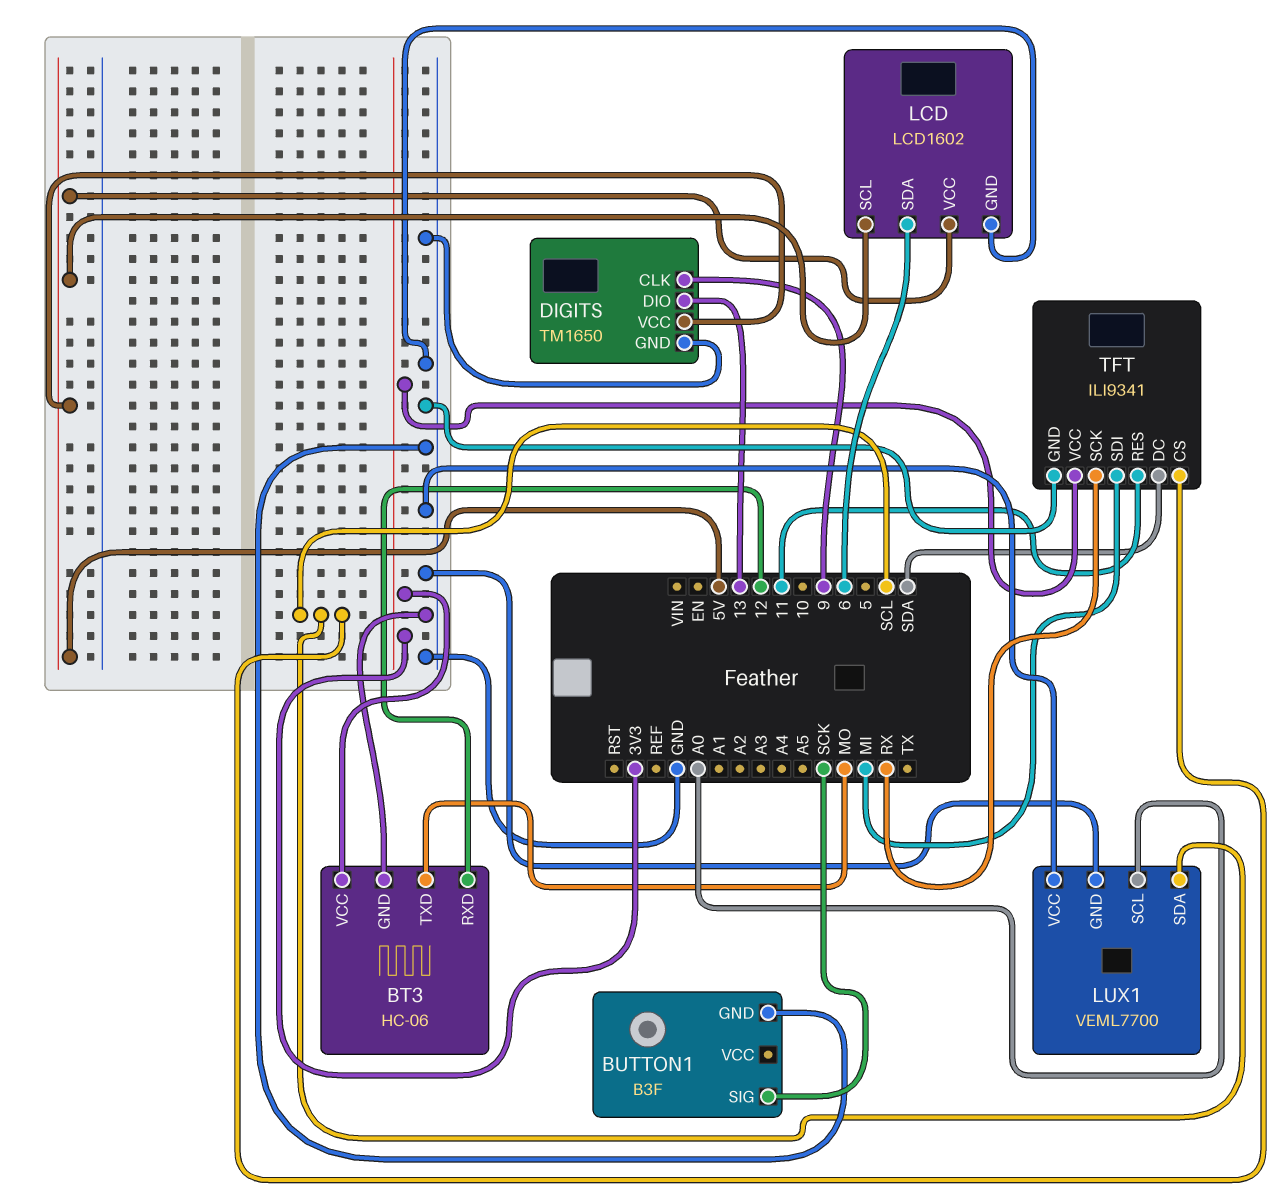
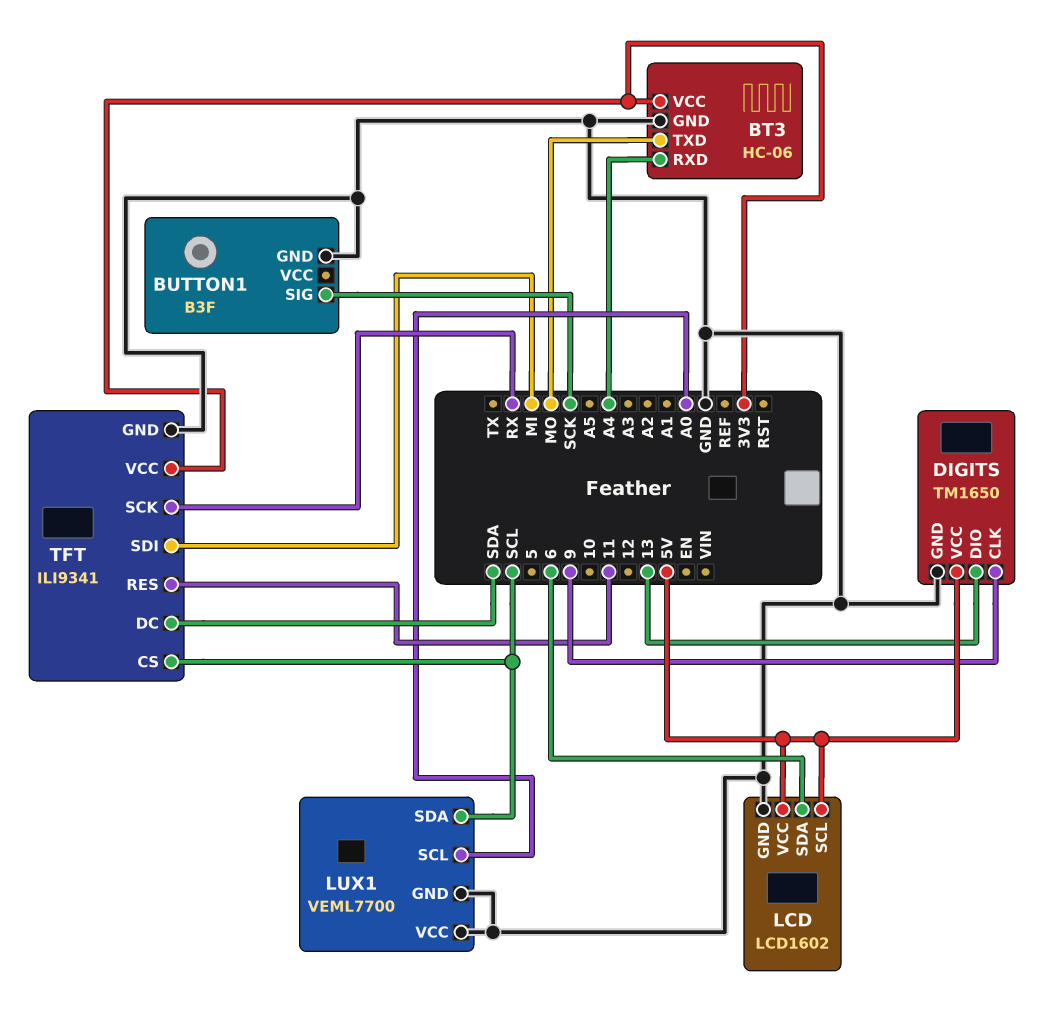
BT3 pin RXD: 12 -> A4

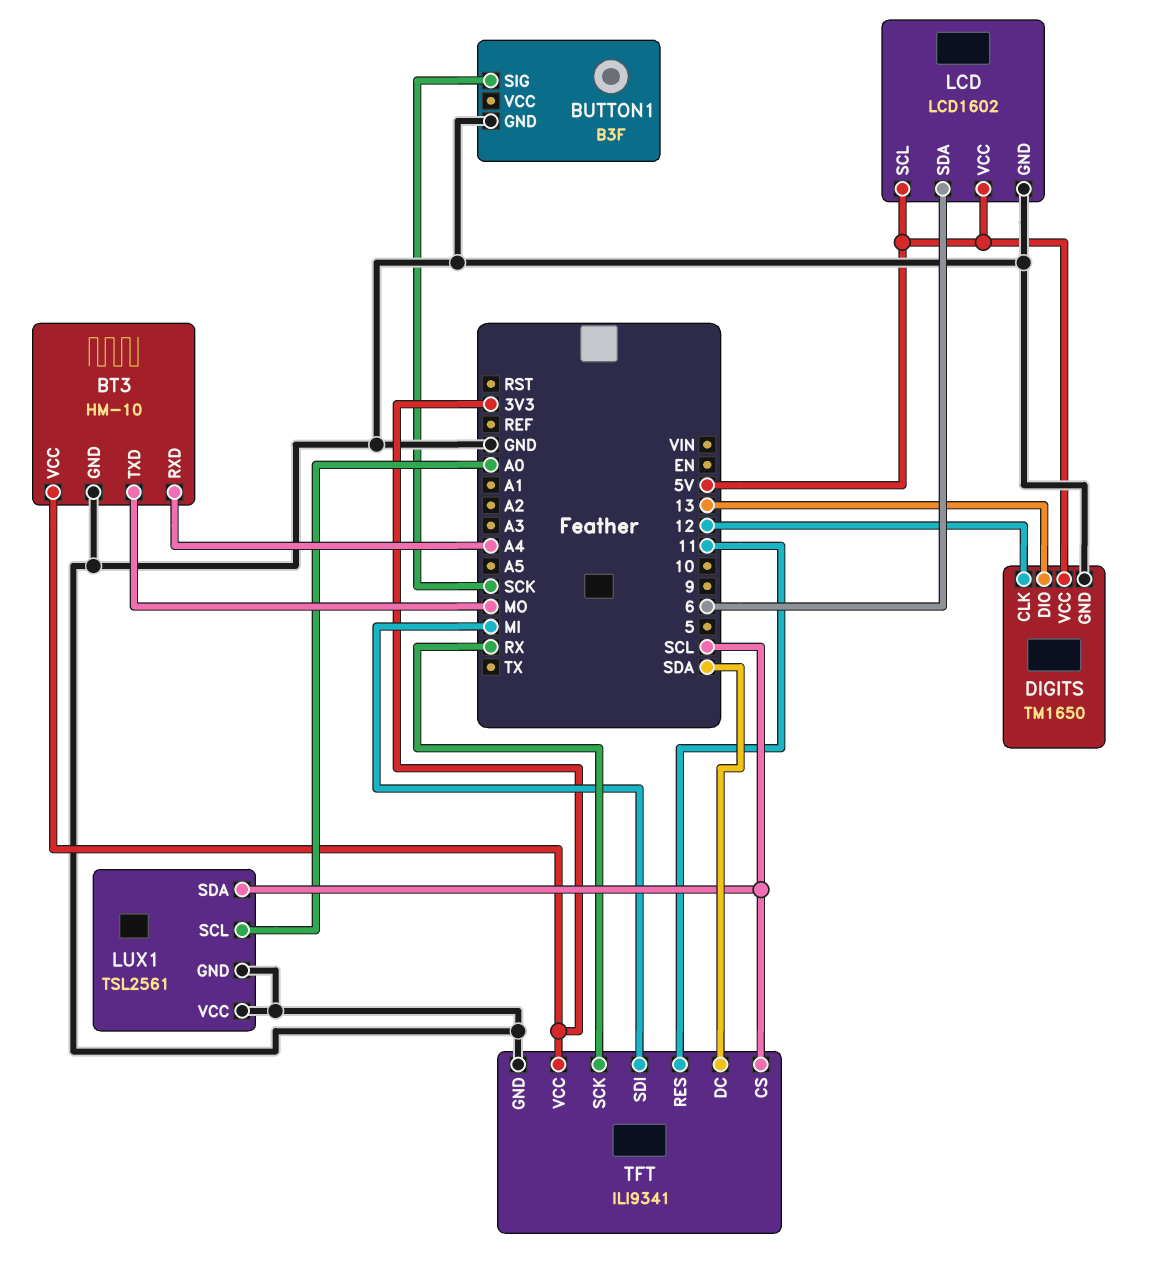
BT3: HC-06 -> HM-10
DIGITS pin CLK: 9 -> 12
LUX1: VEML7700 -> TSL2561

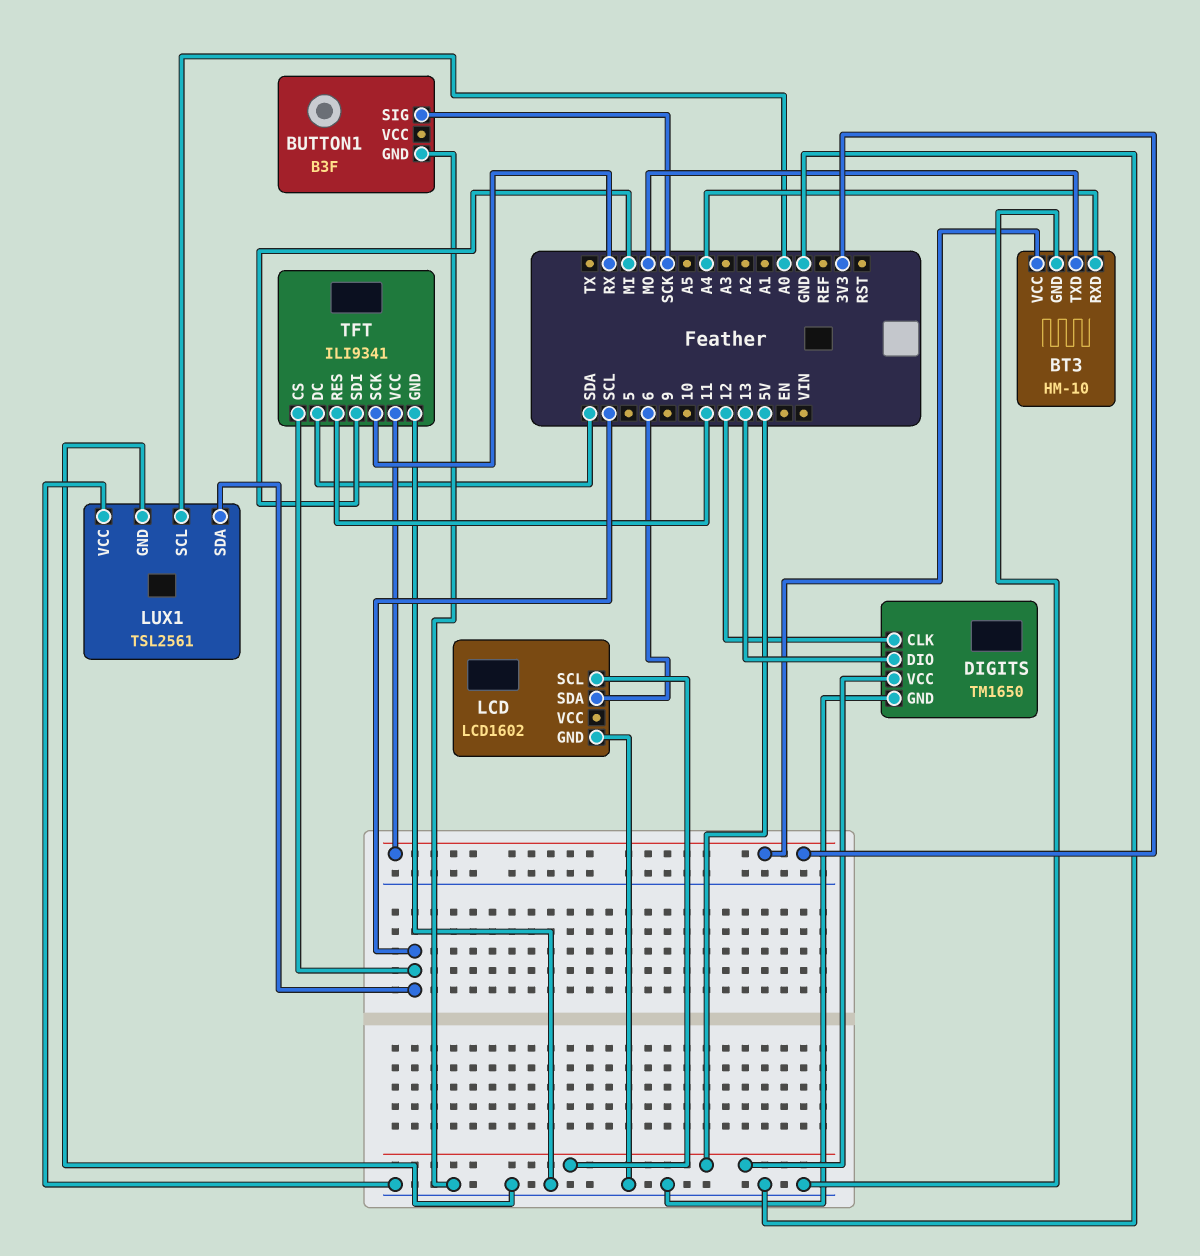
LCD pin VCC: 5V -> none

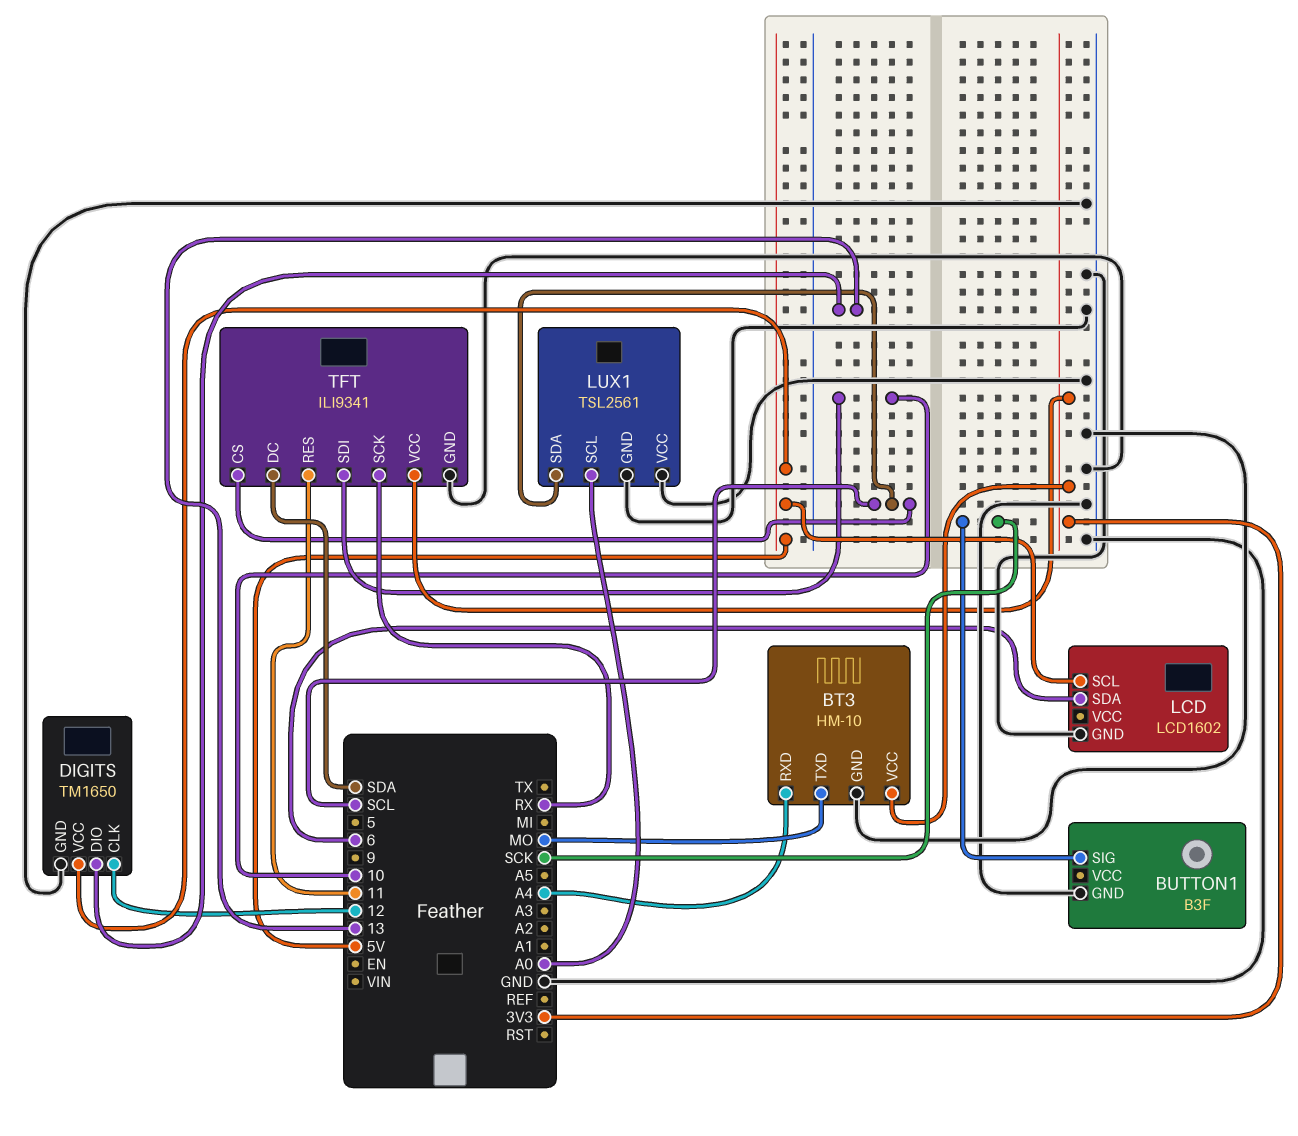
TFT pin SDI: MI -> 10

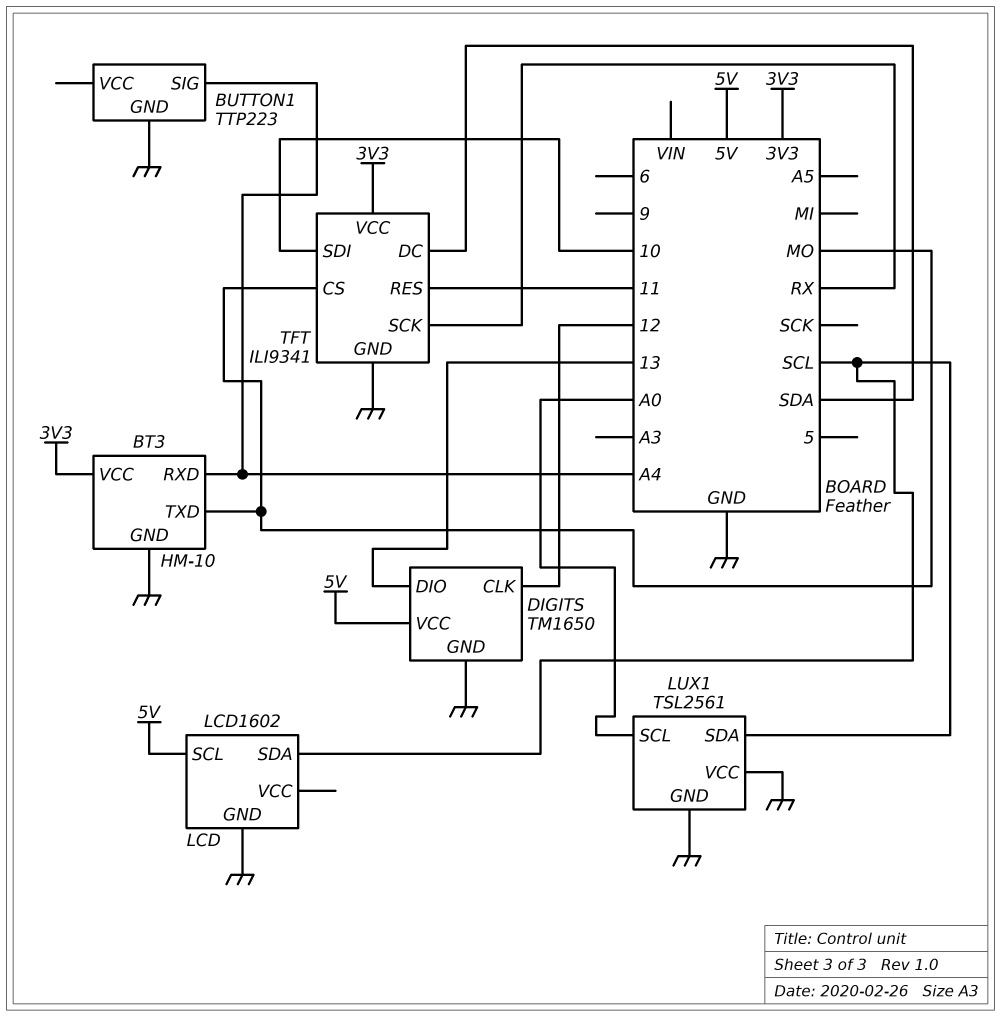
BUTTON1: B3F -> TTP223
BUTTON1 pin SIG: SCK -> A4
LCD pin SDA: 6 -> SCL
TFT pin CS: SCL -> MO

